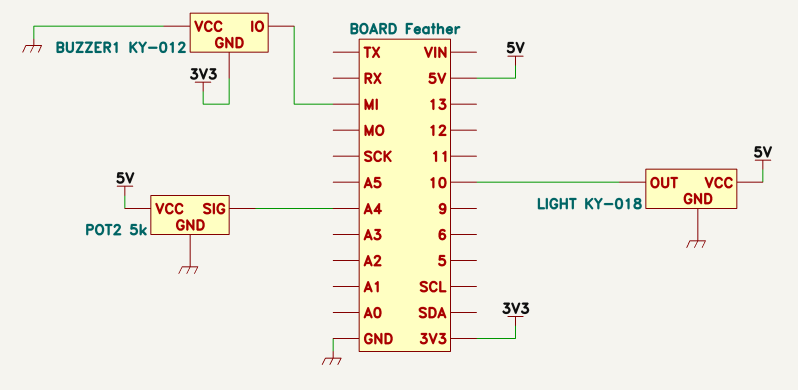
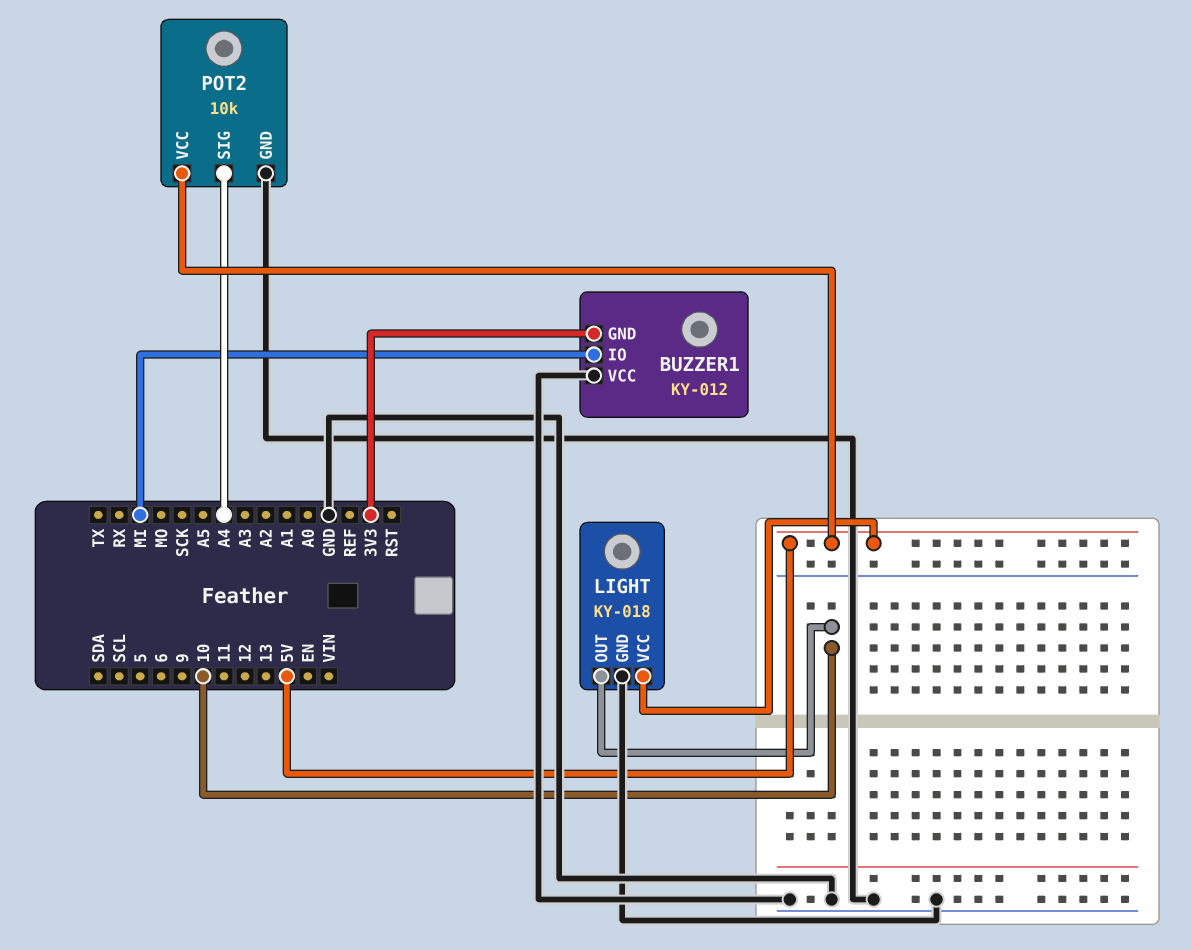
POT2: 5k -> 10k

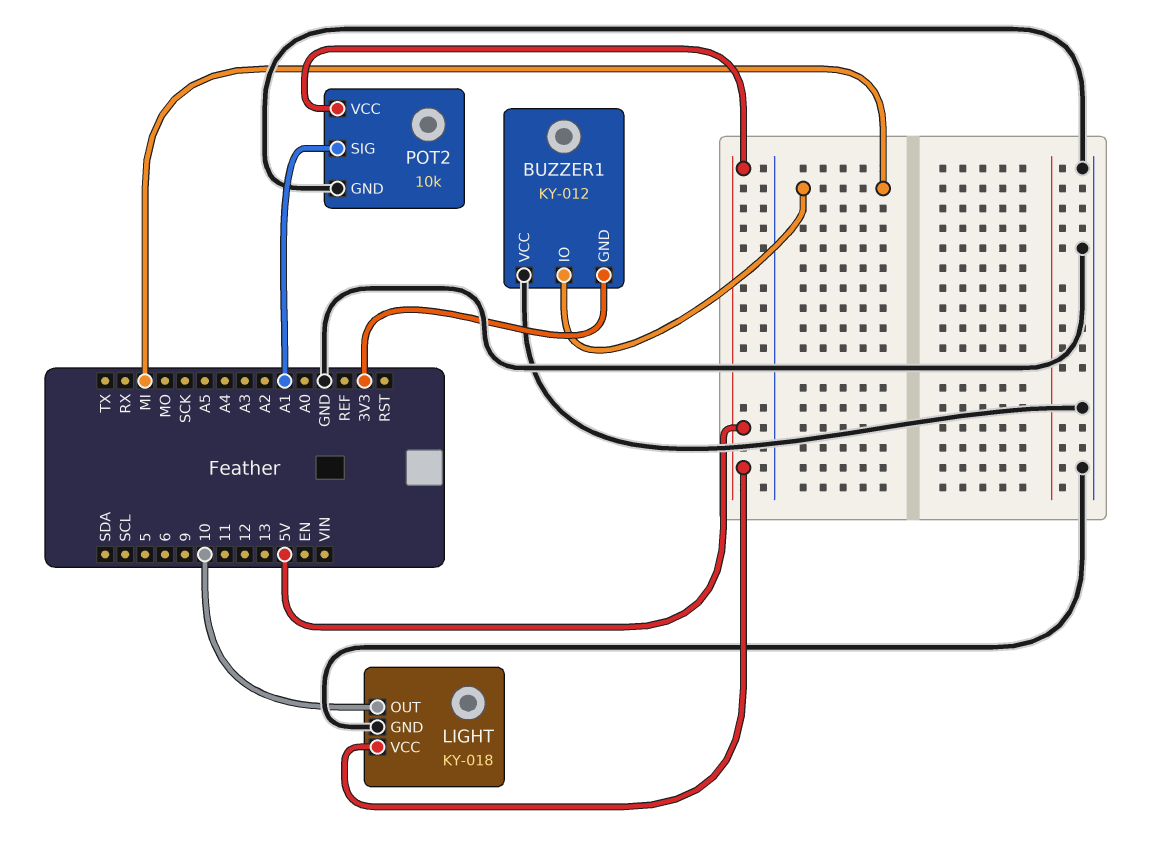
POT2 pin SIG: A4 -> A1

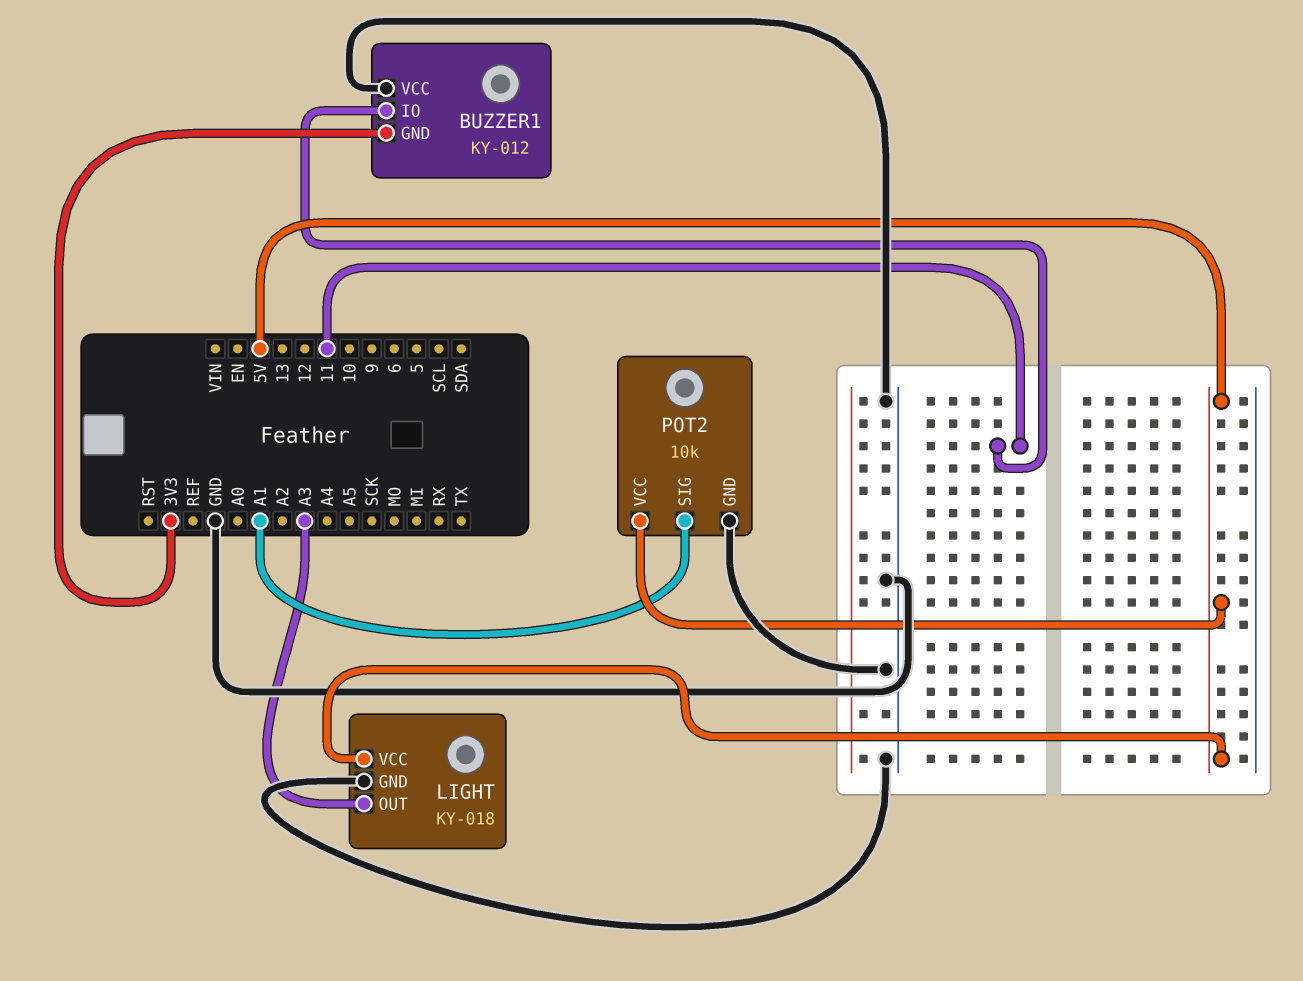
BUZZER1 pin IO: MI -> 11
LIGHT pin OUT: 10 -> A3

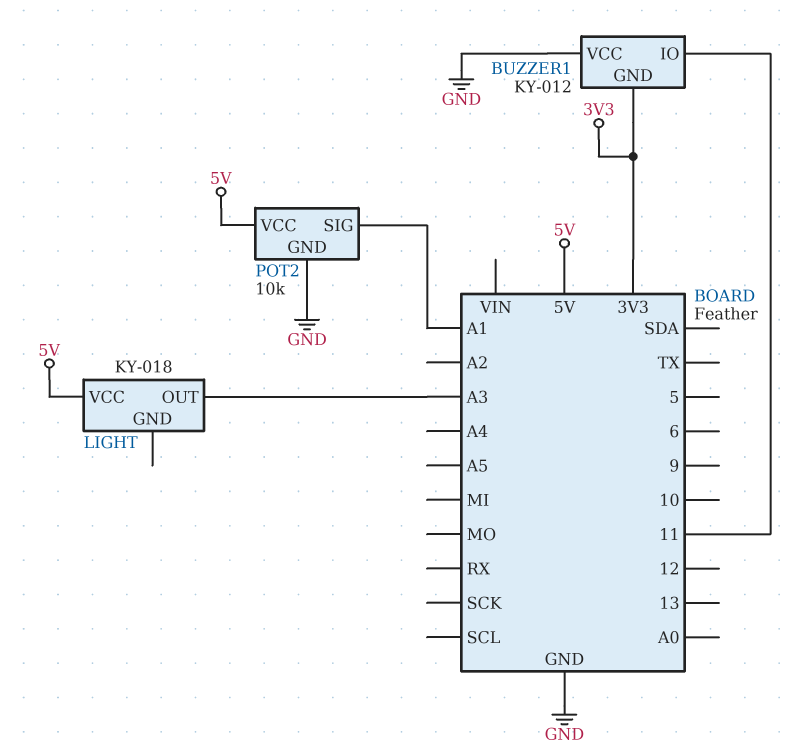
LIGHT pin GND: GND -> none

